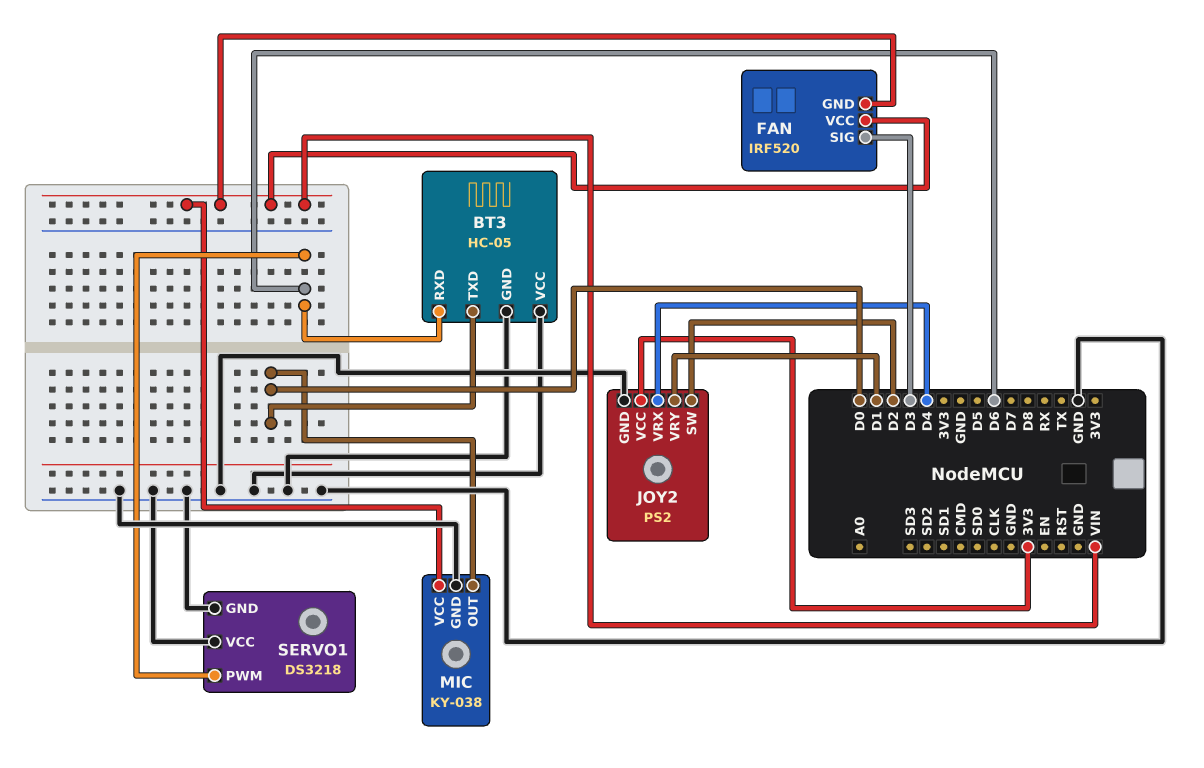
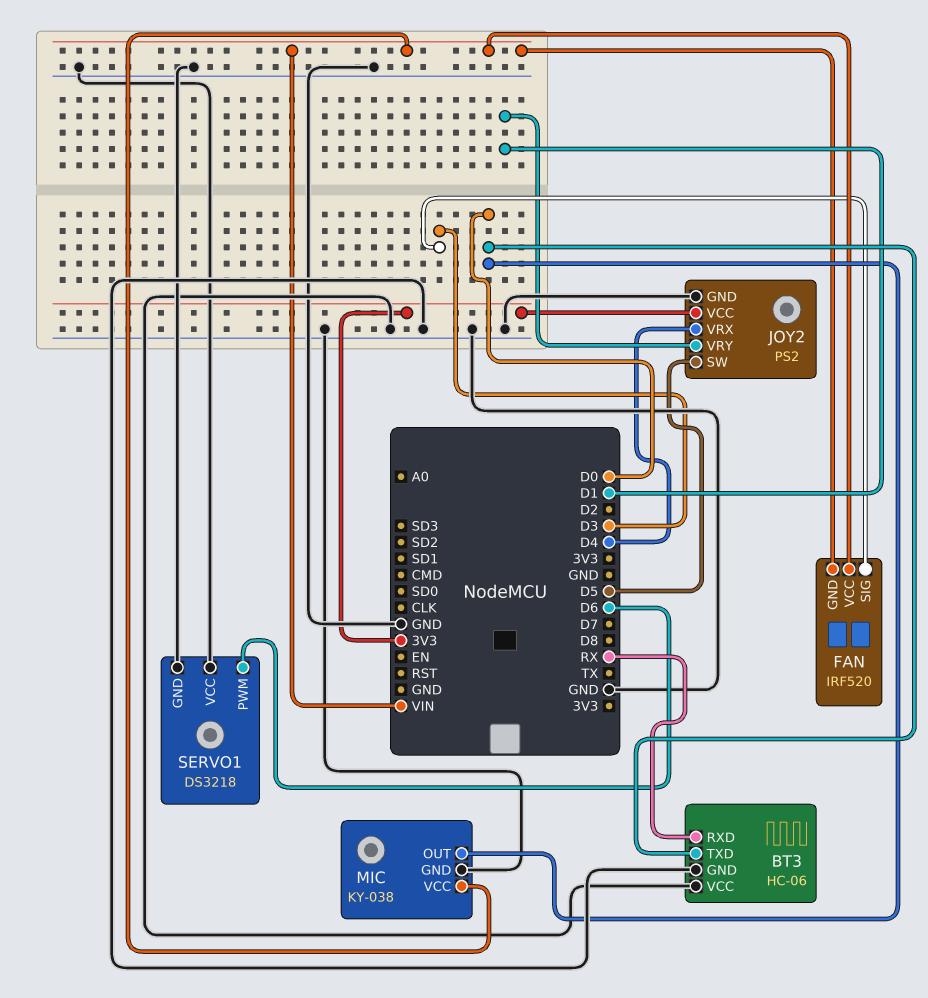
BT3: HC-05 -> HC-06
BT3 pin RXD: D6 -> RX
JOY2 pin SW: D2 -> D5

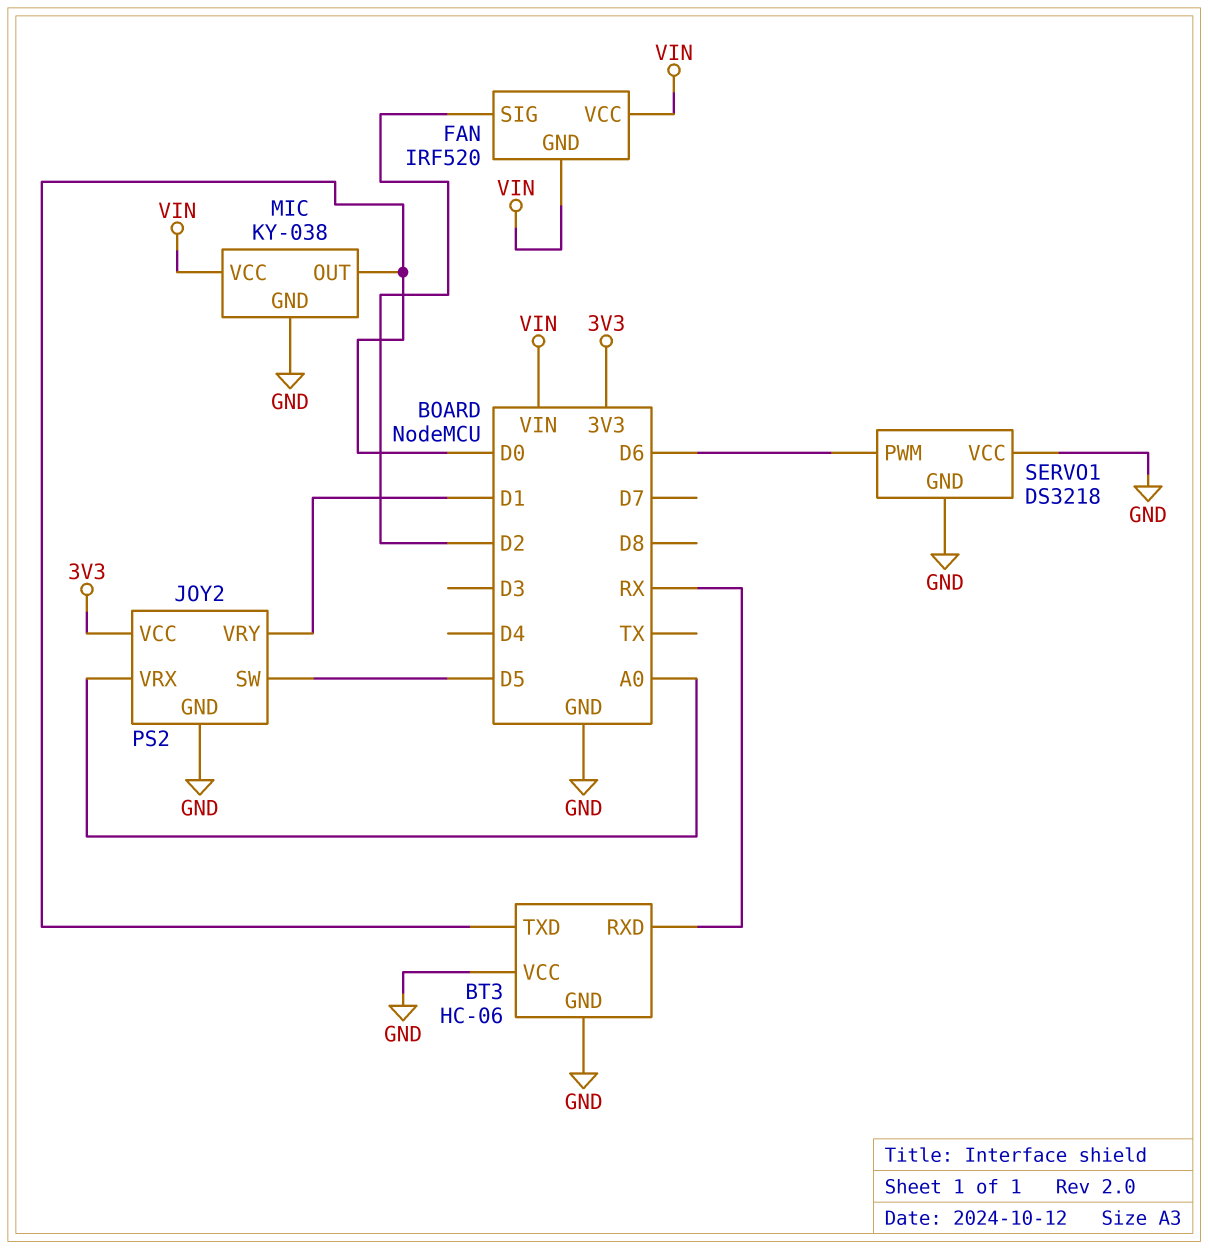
FAN pin SIG: D3 -> D2
JOY2 pin VRX: D4 -> A0

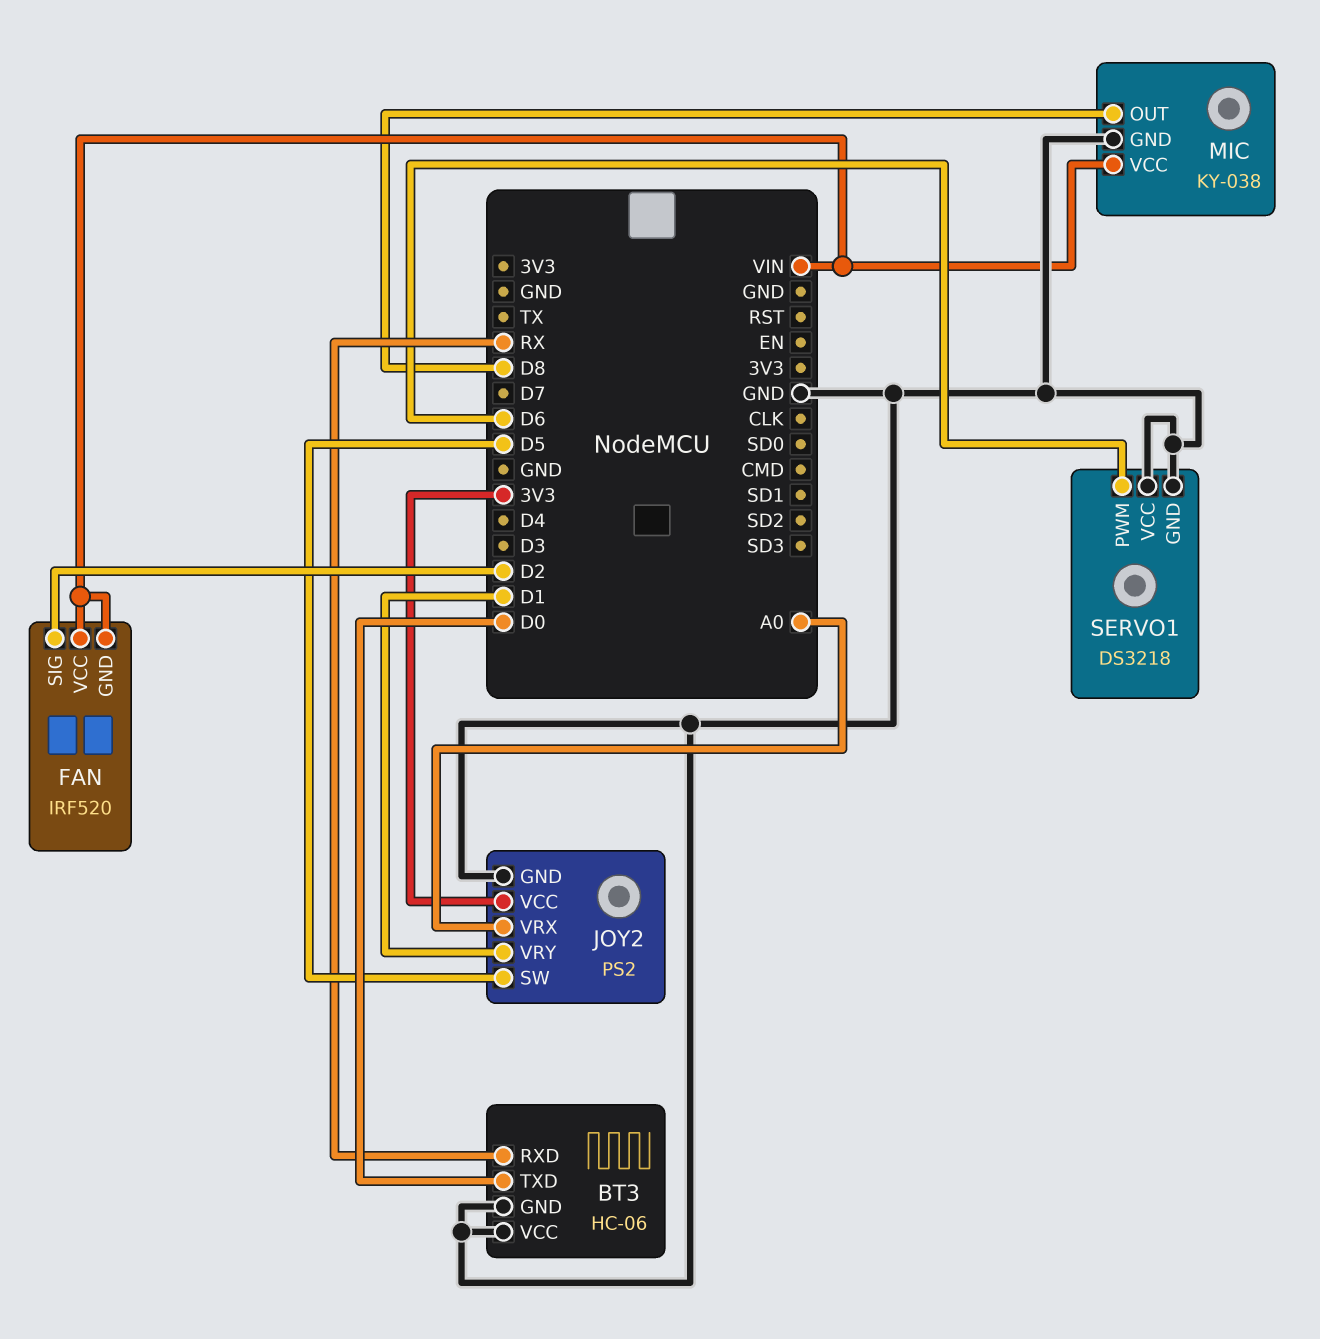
MIC pin OUT: D0 -> D8

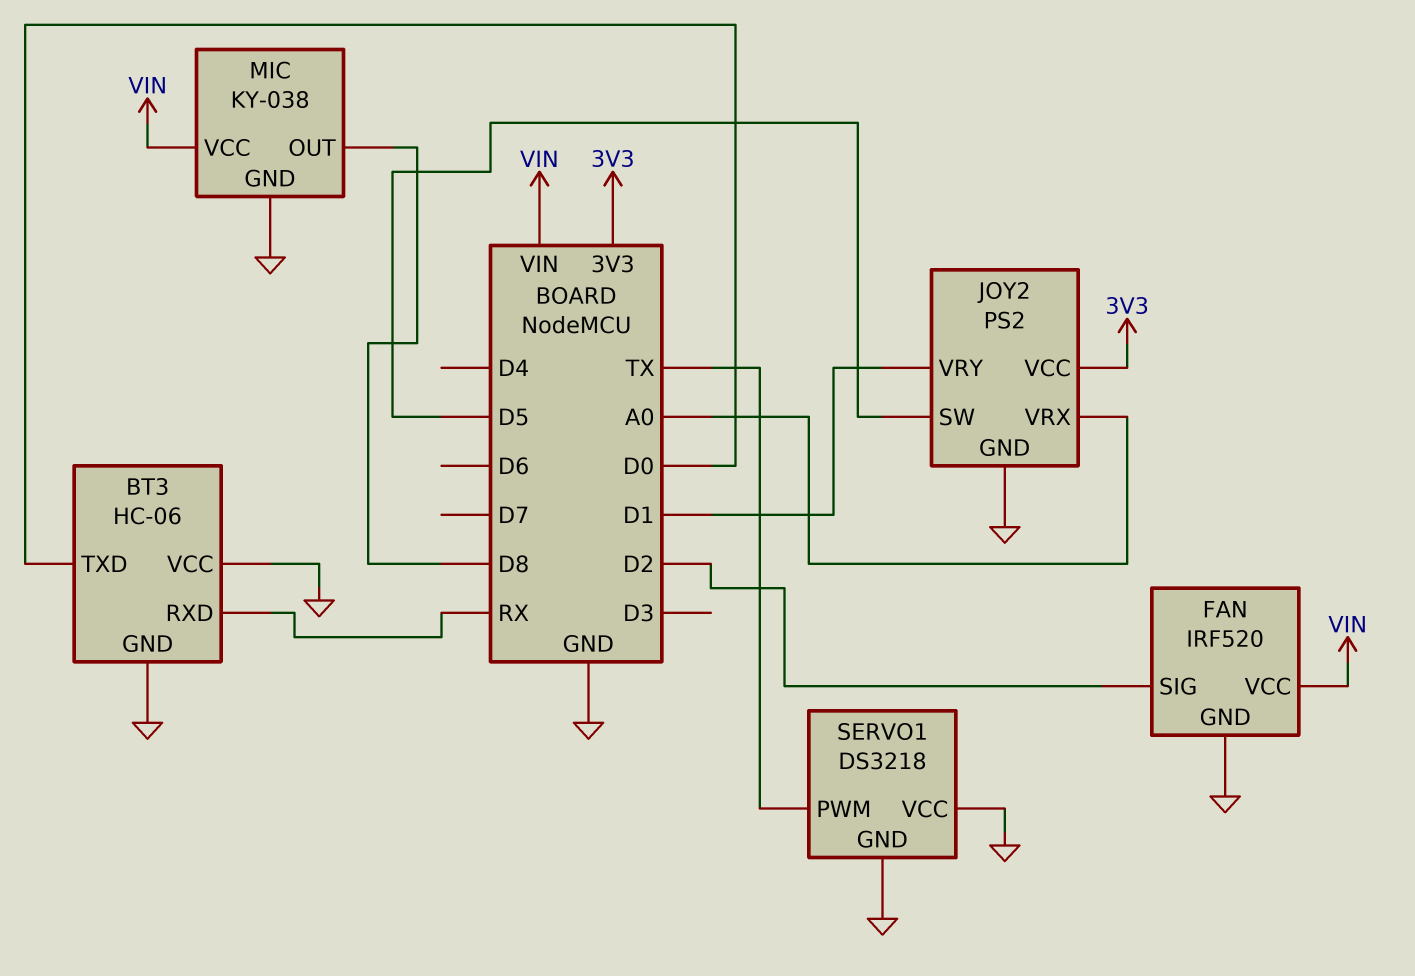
FAN pin GND: VIN -> GND
SERVO1 pin PWM: D6 -> TX

